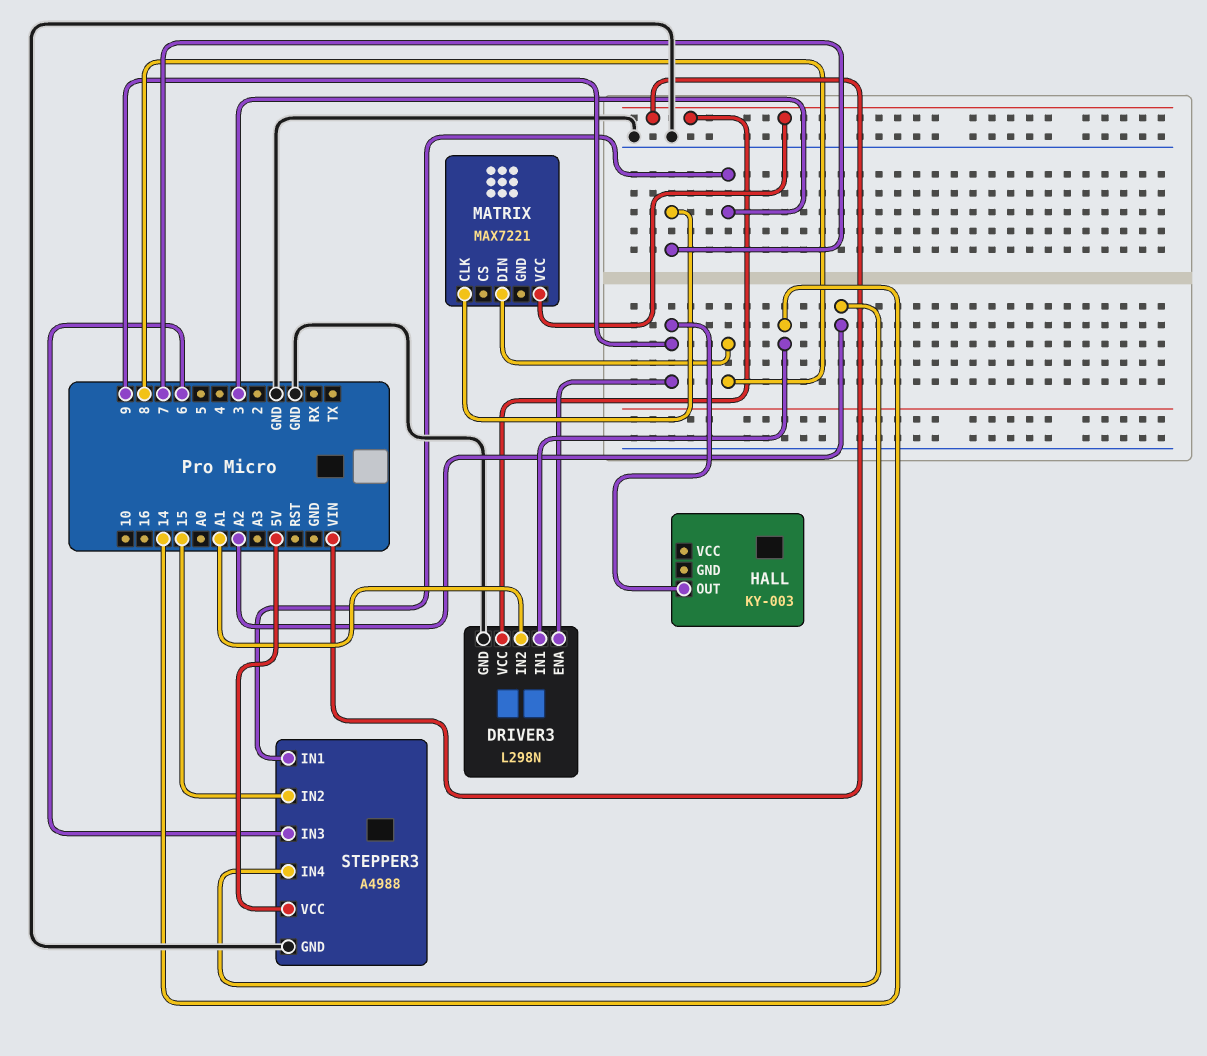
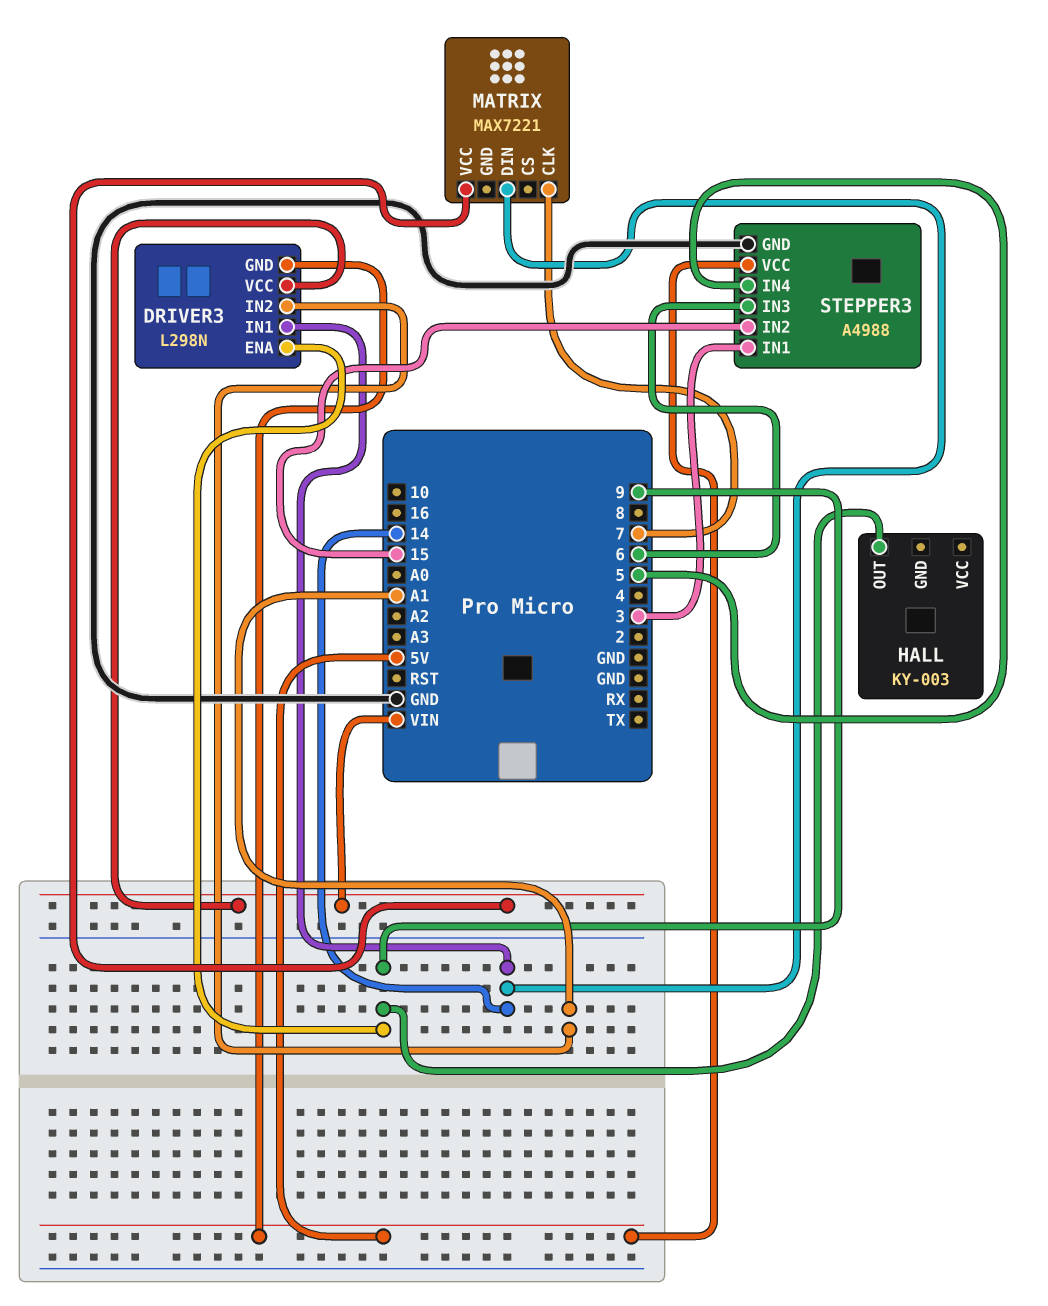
DRIVER3 pin GND: GND -> 5V
MATRIX pin DIN: 8 -> 14
STEPPER3 pin IN4: A2 -> 5

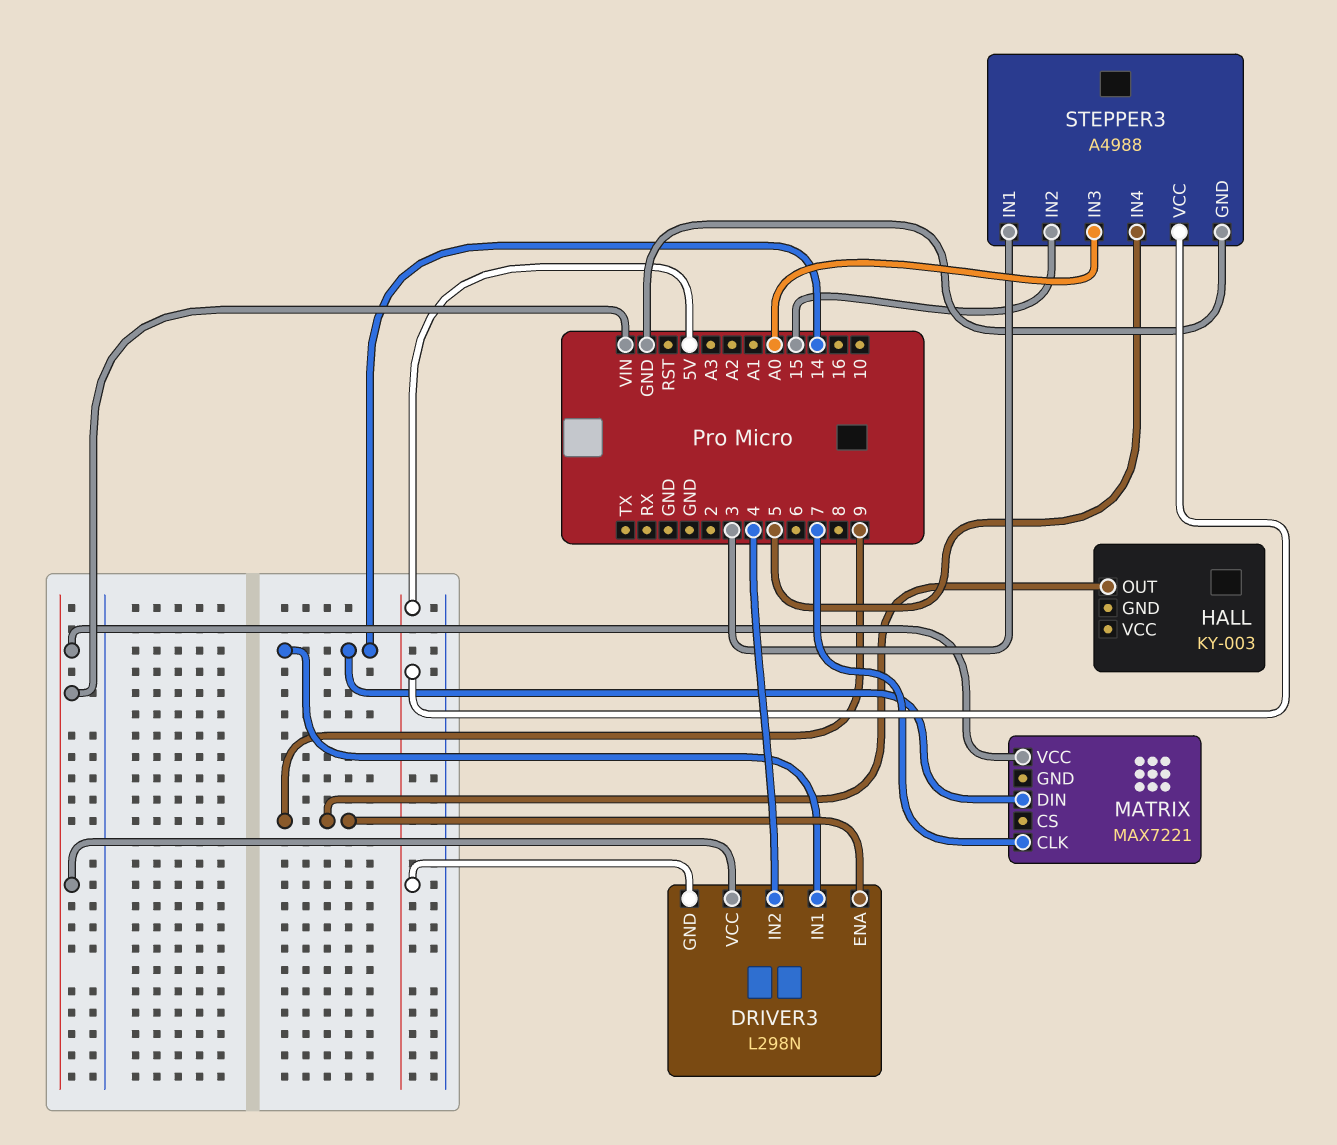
DRIVER3 pin IN2: A1 -> 4
STEPPER3 pin IN3: 6 -> A0

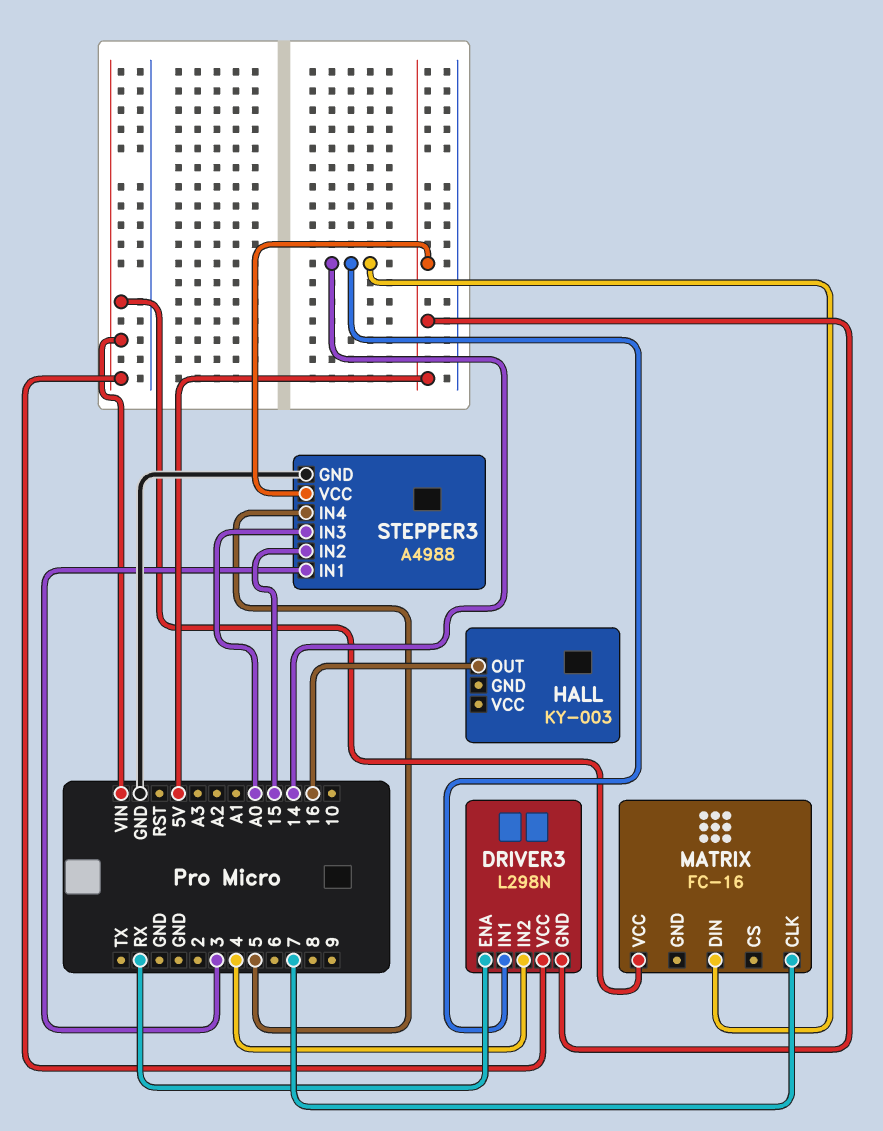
DRIVER3 pin ENA: 9 -> RX
HALL pin OUT: 9 -> 16
MATRIX: MAX7221 -> FC-16

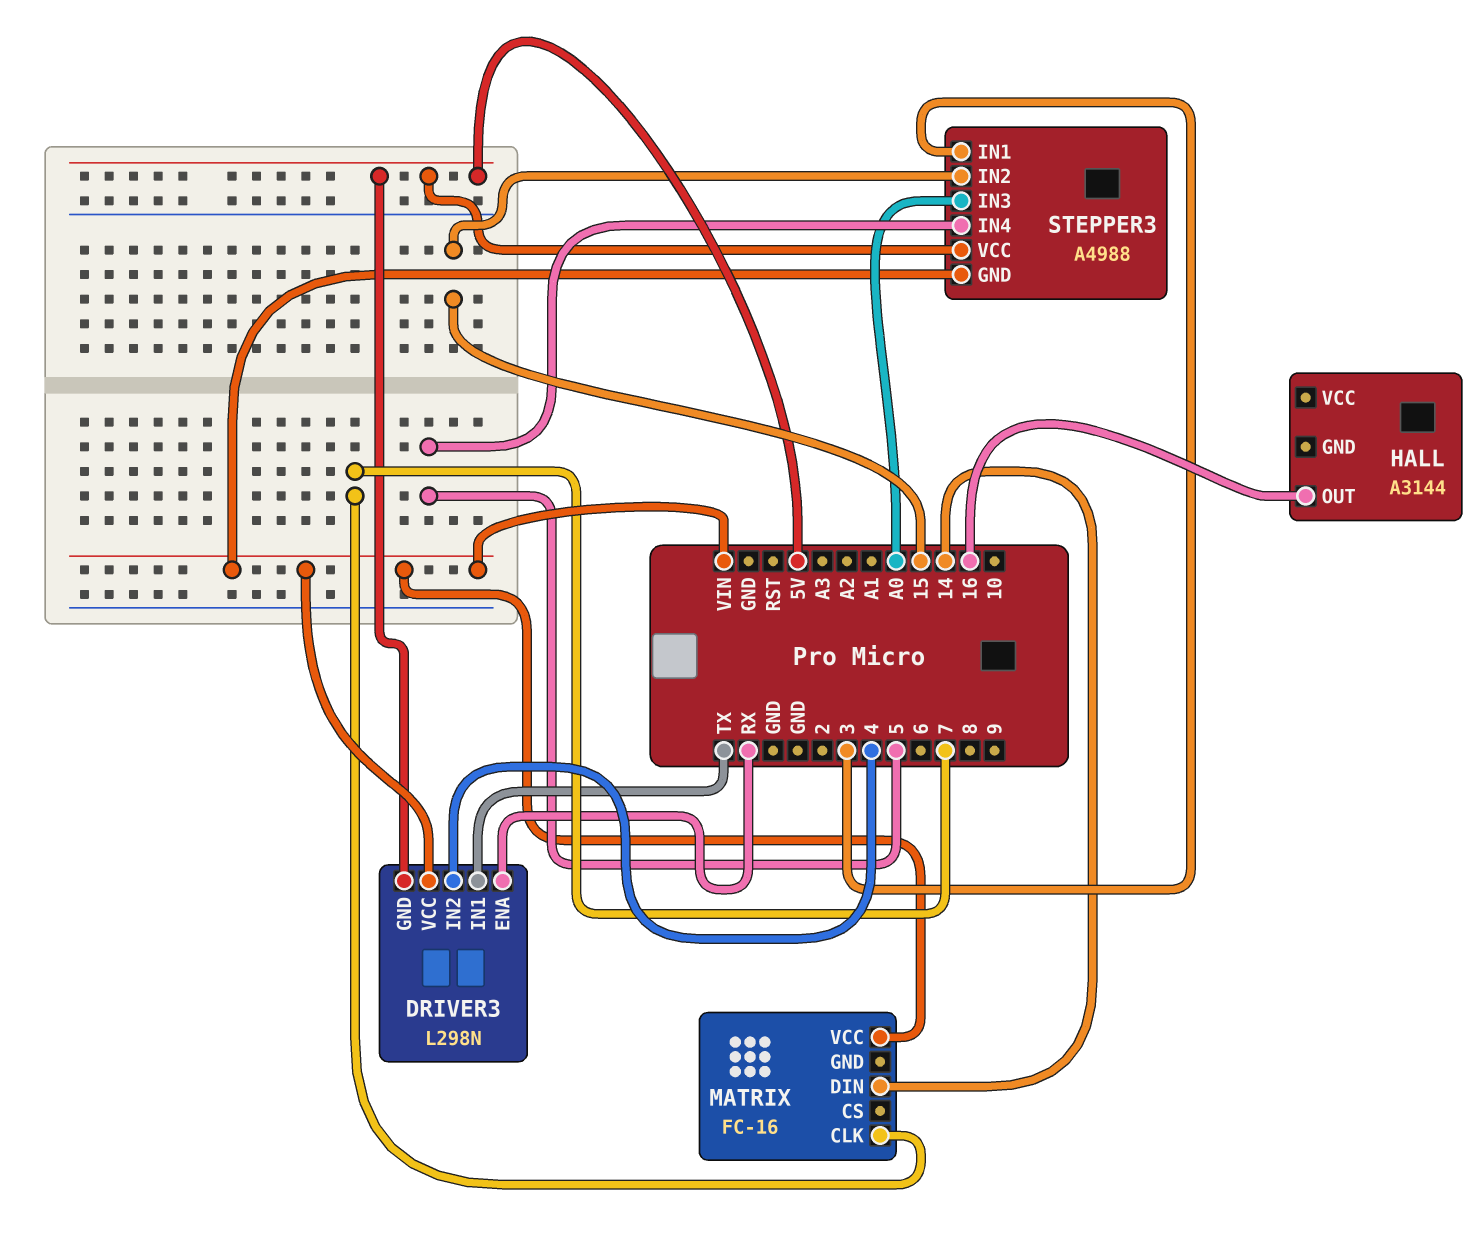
DRIVER3 pin IN1: 14 -> TX
HALL: KY-003 -> A3144
STEPPER3 pin GND: GND -> VIN

